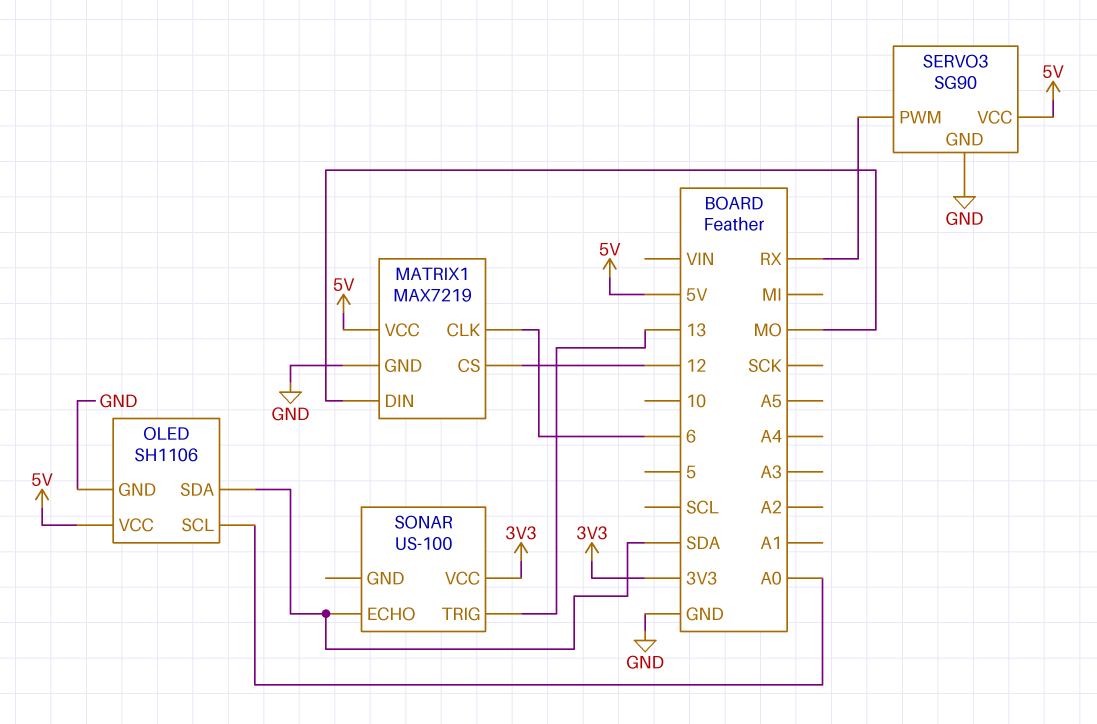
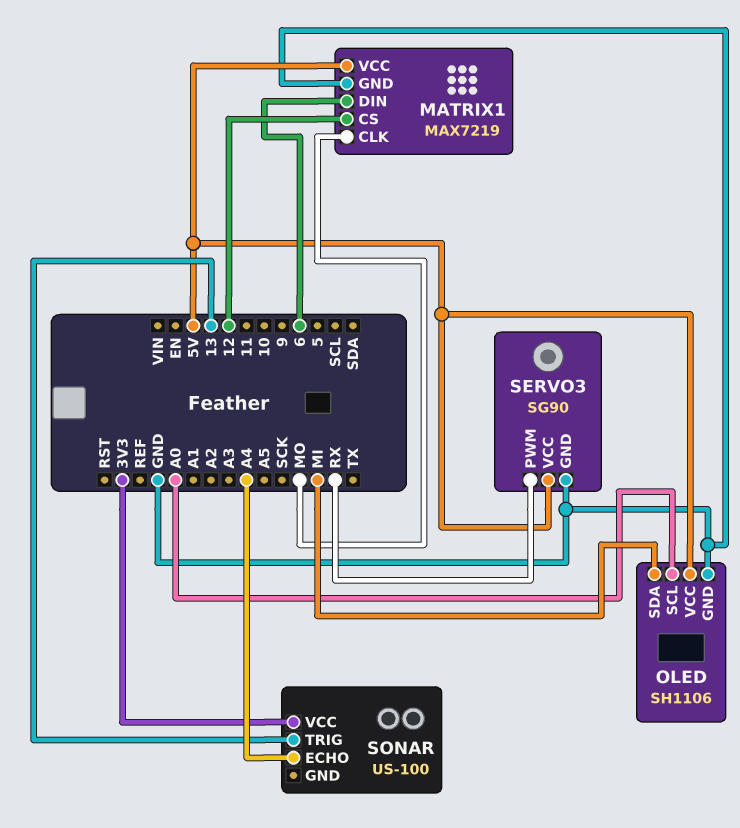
MATRIX1 pin CLK: 6 -> MO
MATRIX1 pin DIN: MO -> 6
OLED pin SDA: SDA -> MI
SONAR pin ECHO: SDA -> A4

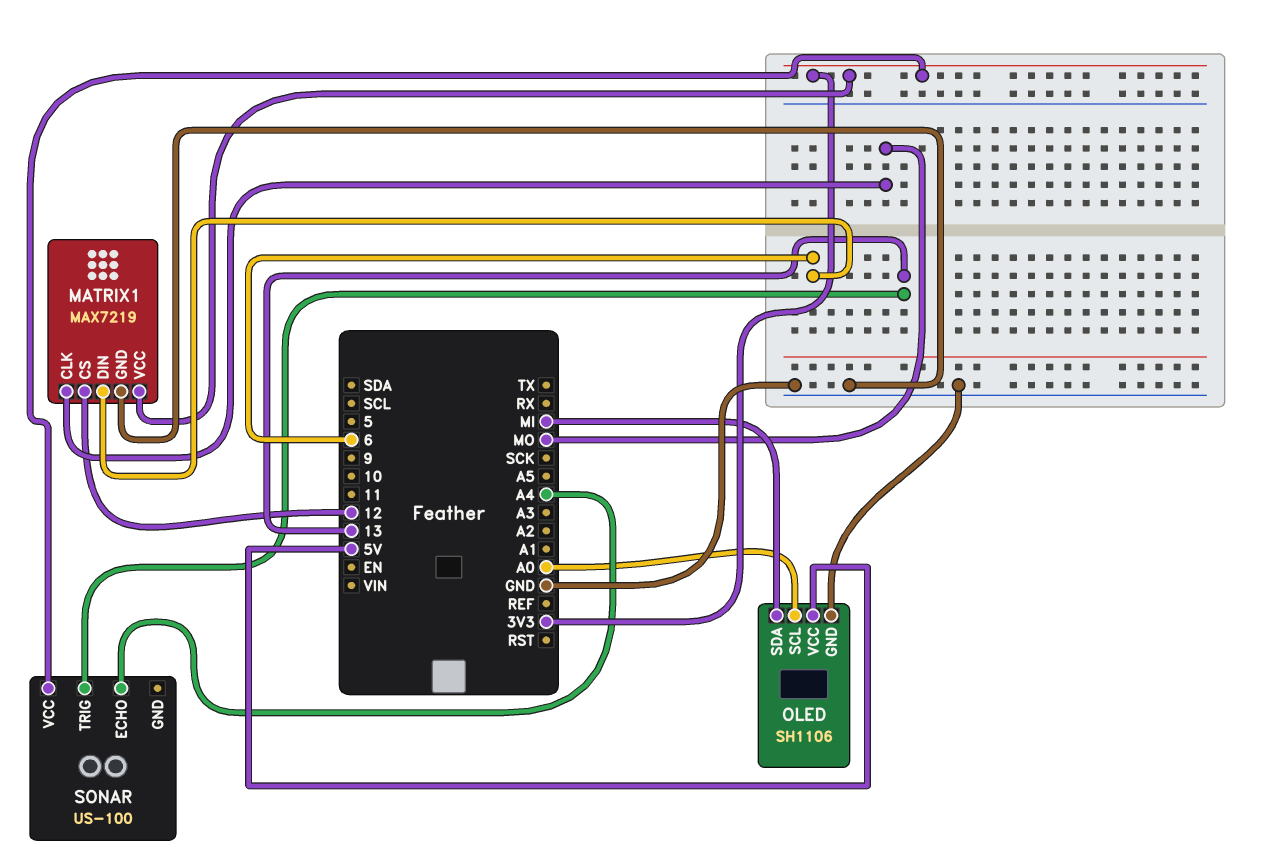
MATRIX1 pin VCC: 5V -> 3V3
SERVO3: SG90 -> none
SERVO3 pin GND: GND -> none
SERVO3 pin PWM: RX -> none
SERVO3 pin VCC: 5V -> none

